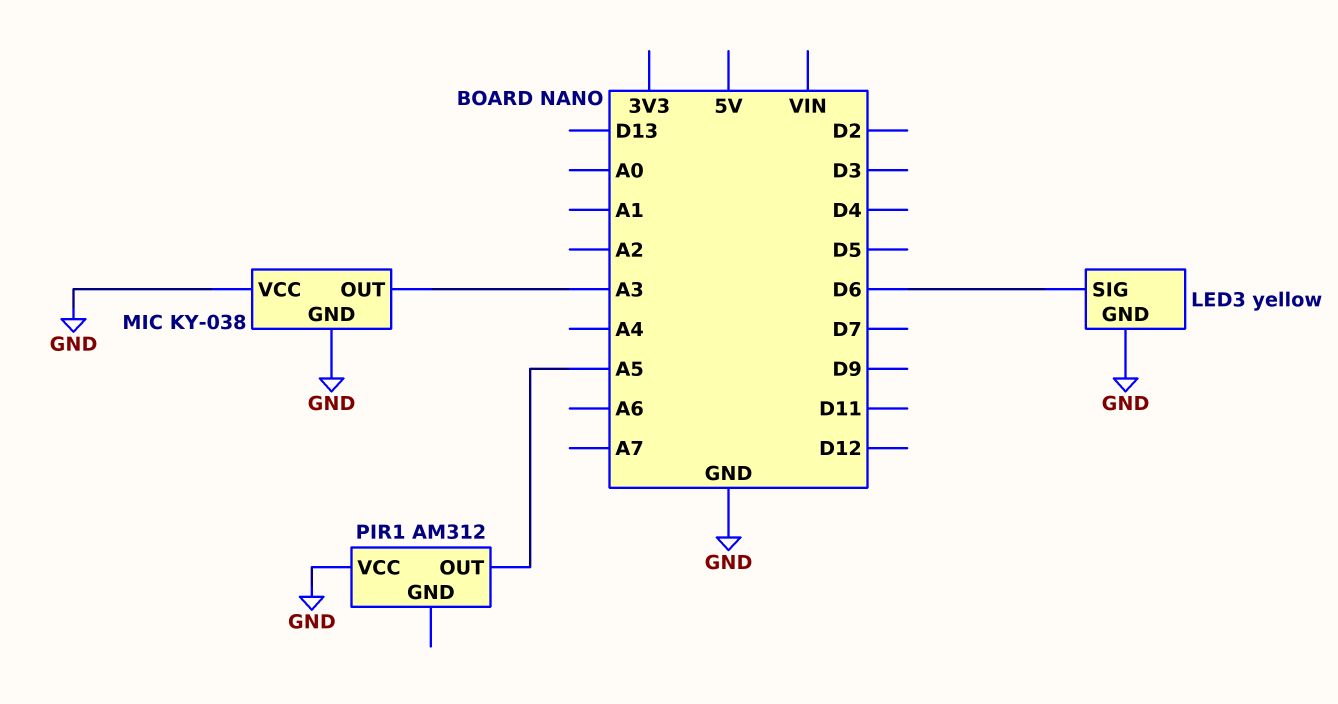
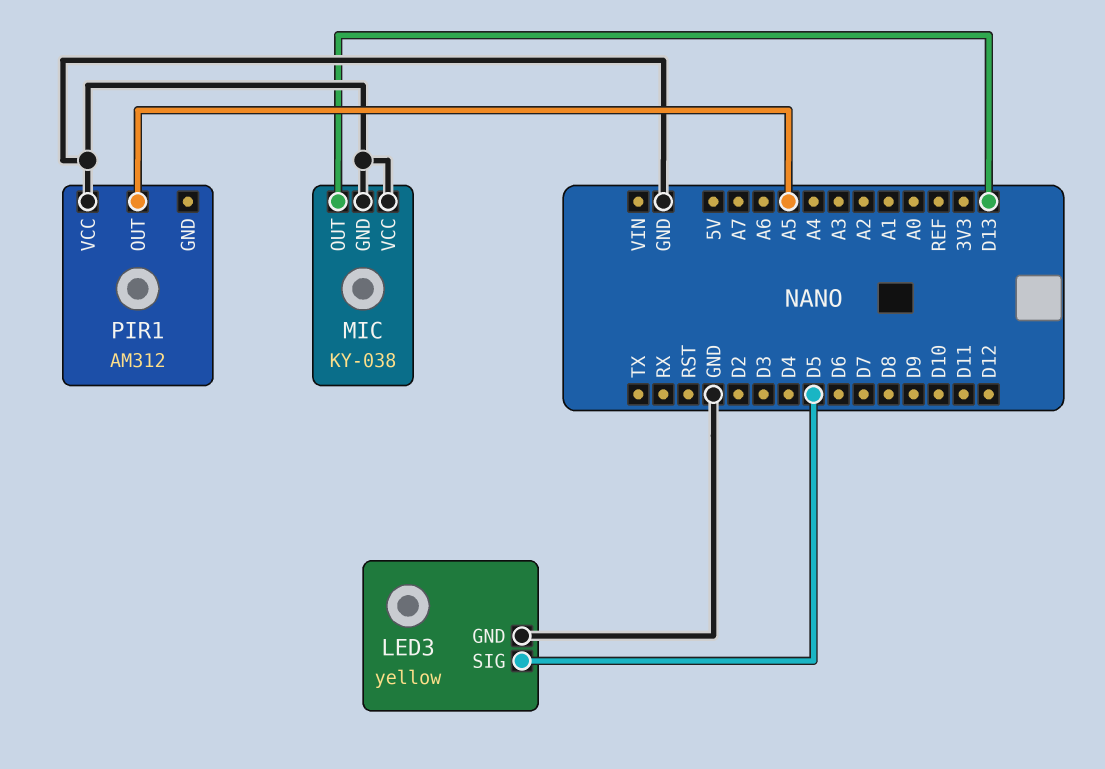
LED3 pin SIG: D6 -> D5
MIC pin OUT: A3 -> D13

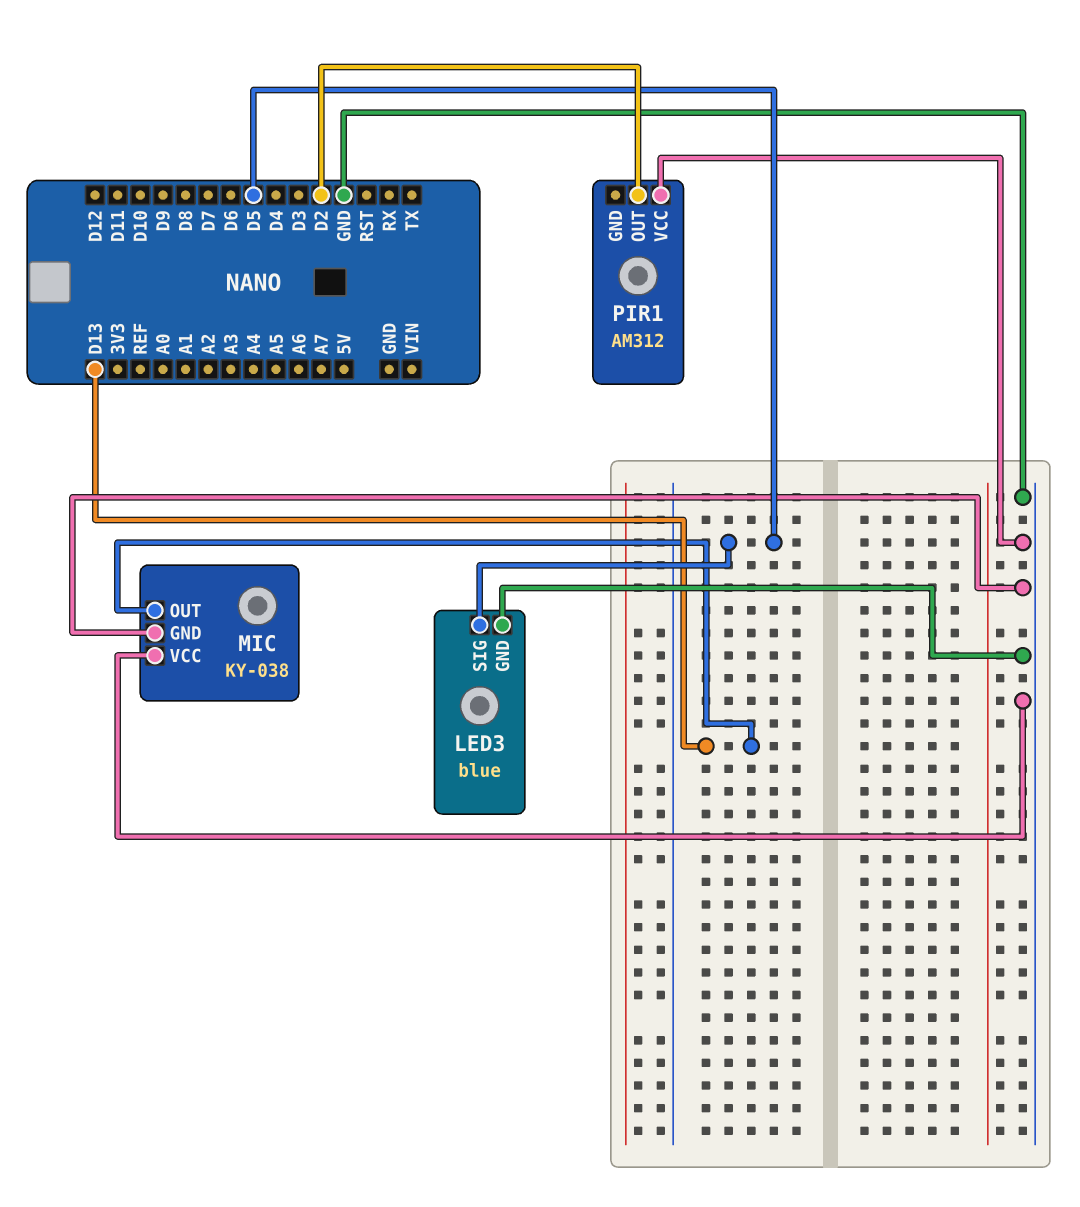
LED3: yellow -> blue
PIR1 pin OUT: A5 -> D2

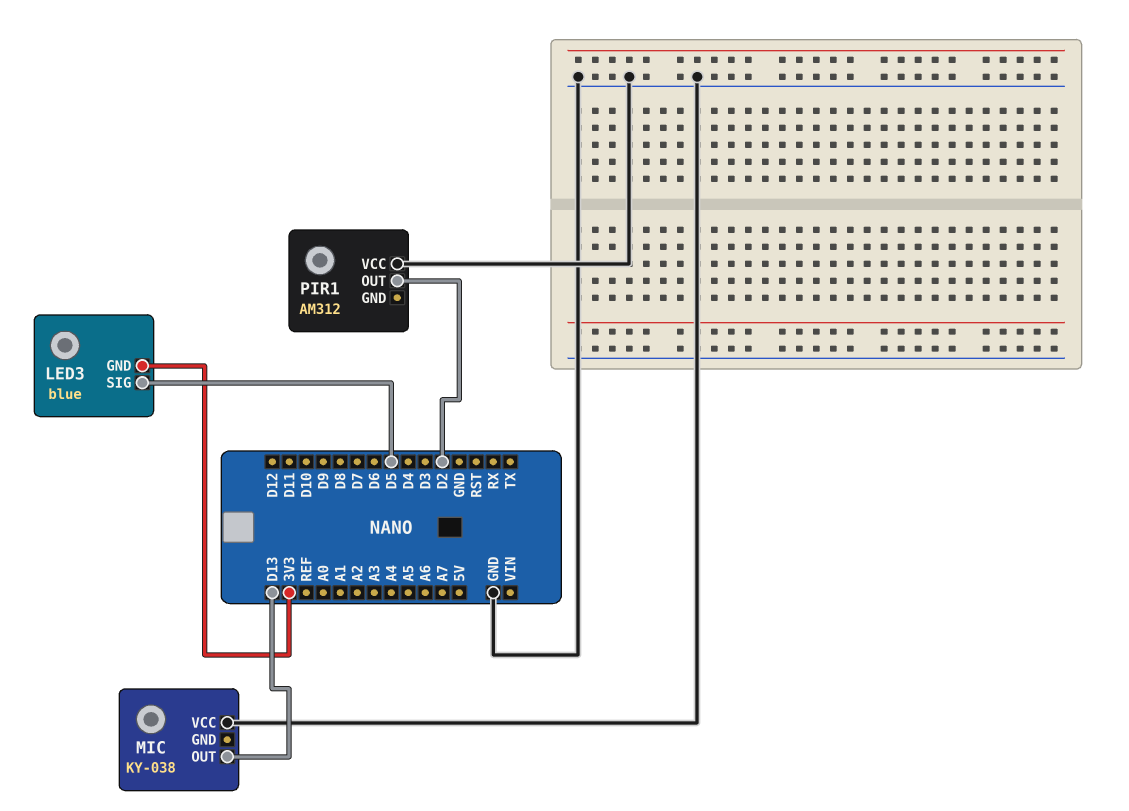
LED3 pin GND: GND -> 3V3
MIC pin GND: GND -> none

